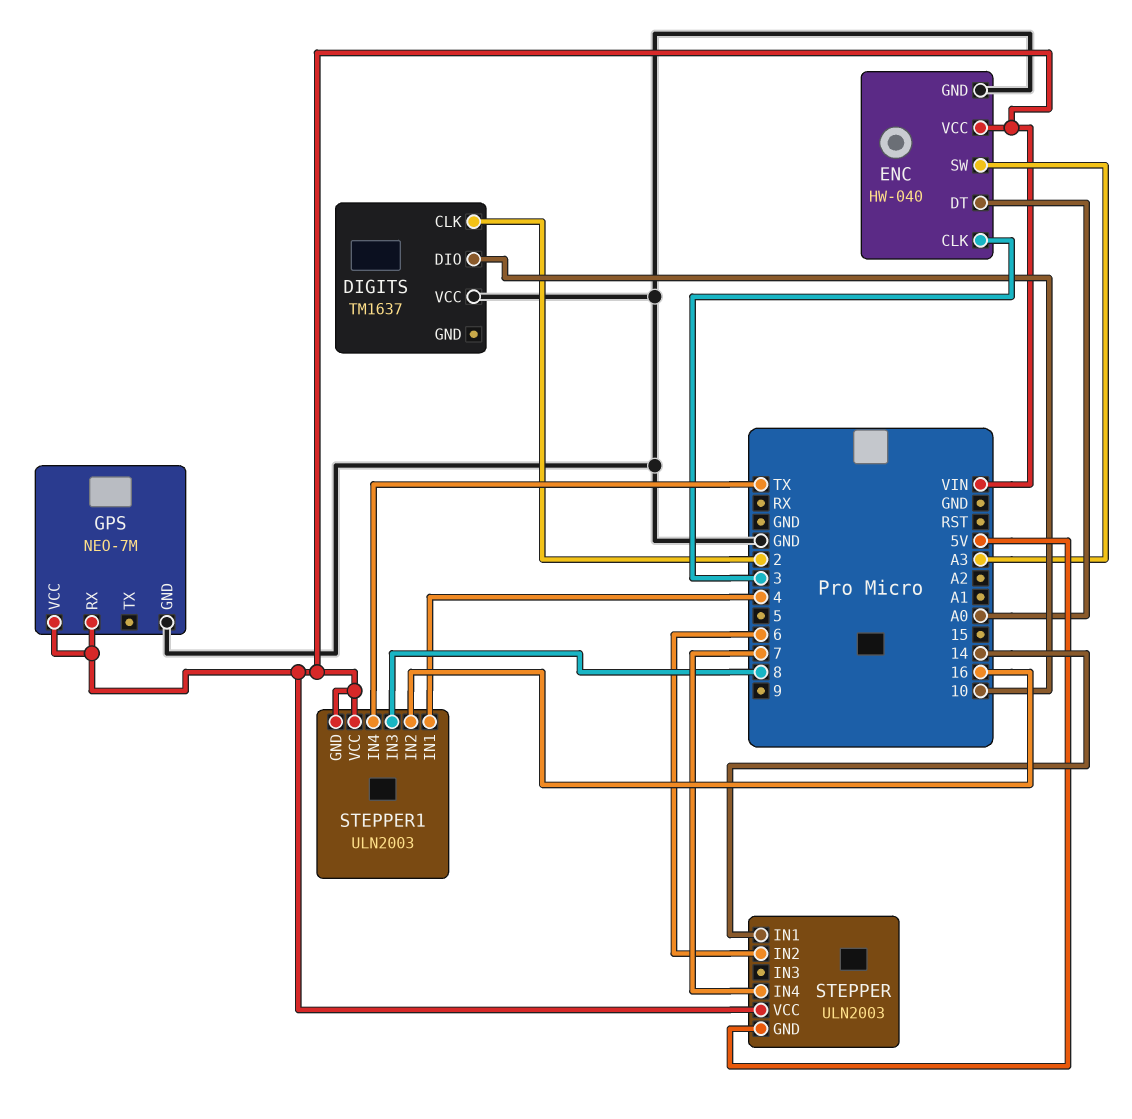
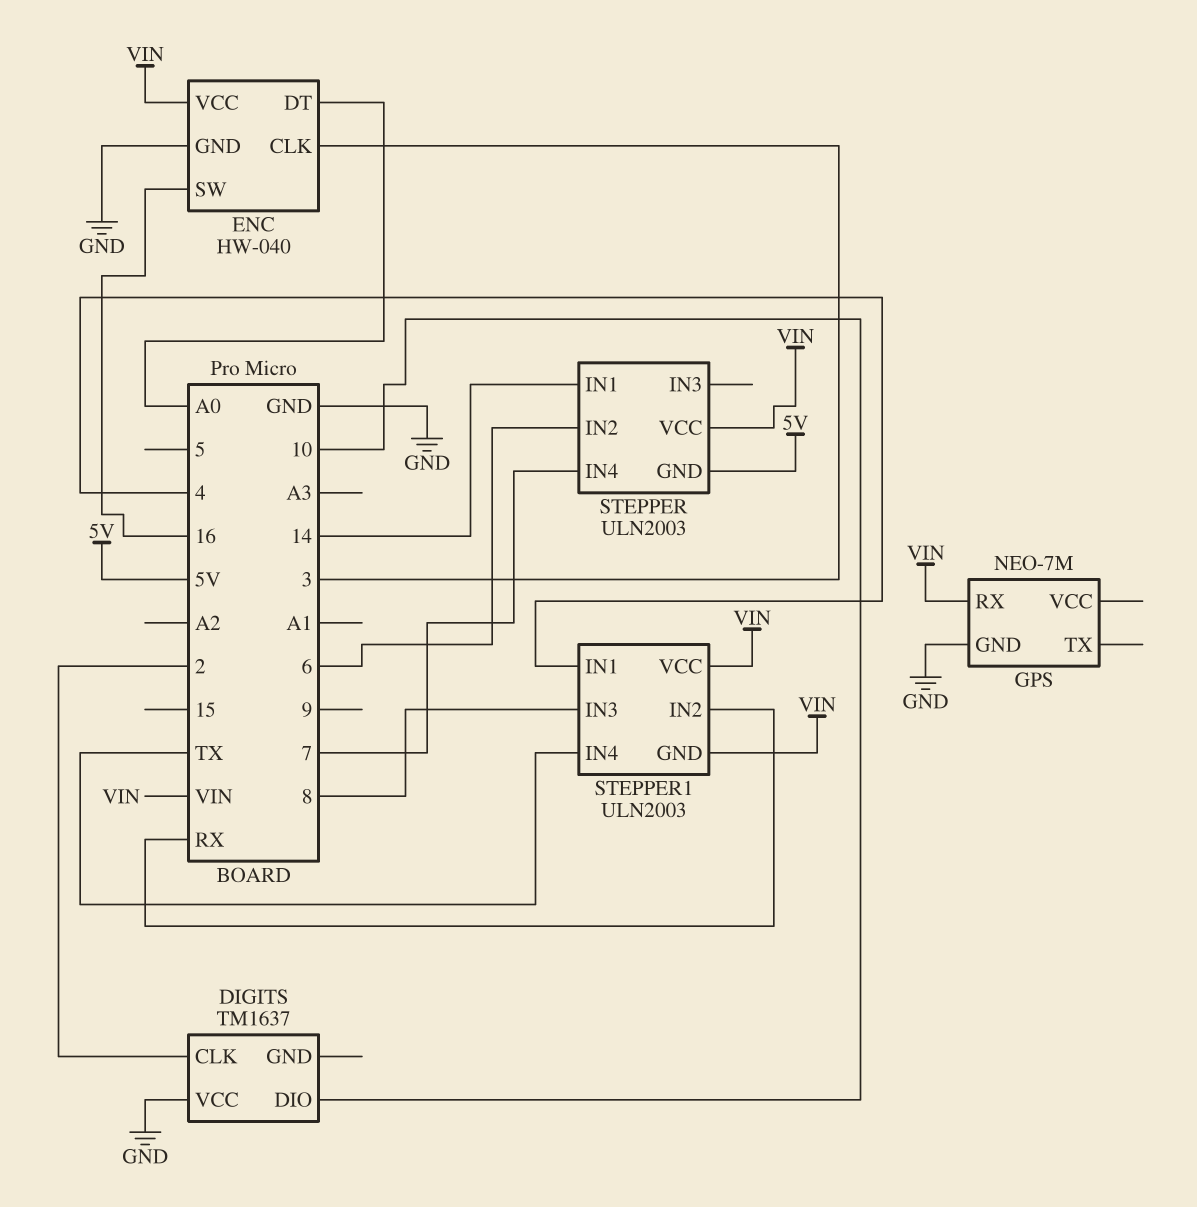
ENC pin SW: A3 -> 16
GPS pin VCC: VIN -> none
STEPPER1 pin IN2: 16 -> RX

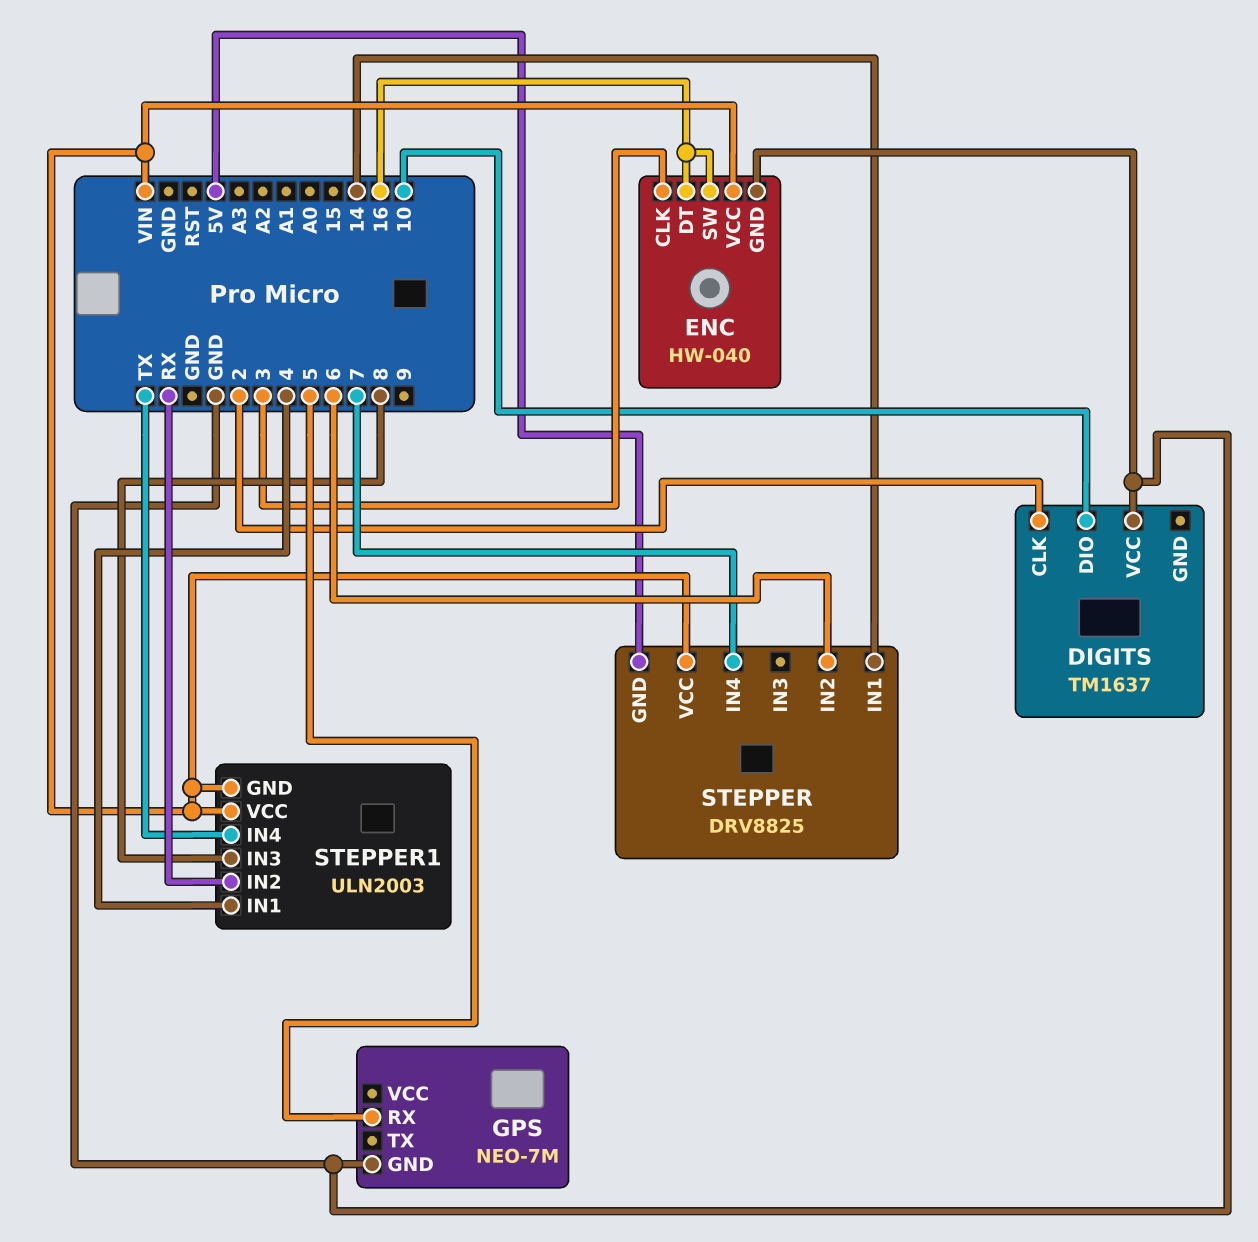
ENC pin DT: A0 -> 16
GPS pin RX: VIN -> 5
STEPPER: ULN2003 -> DRV8825

